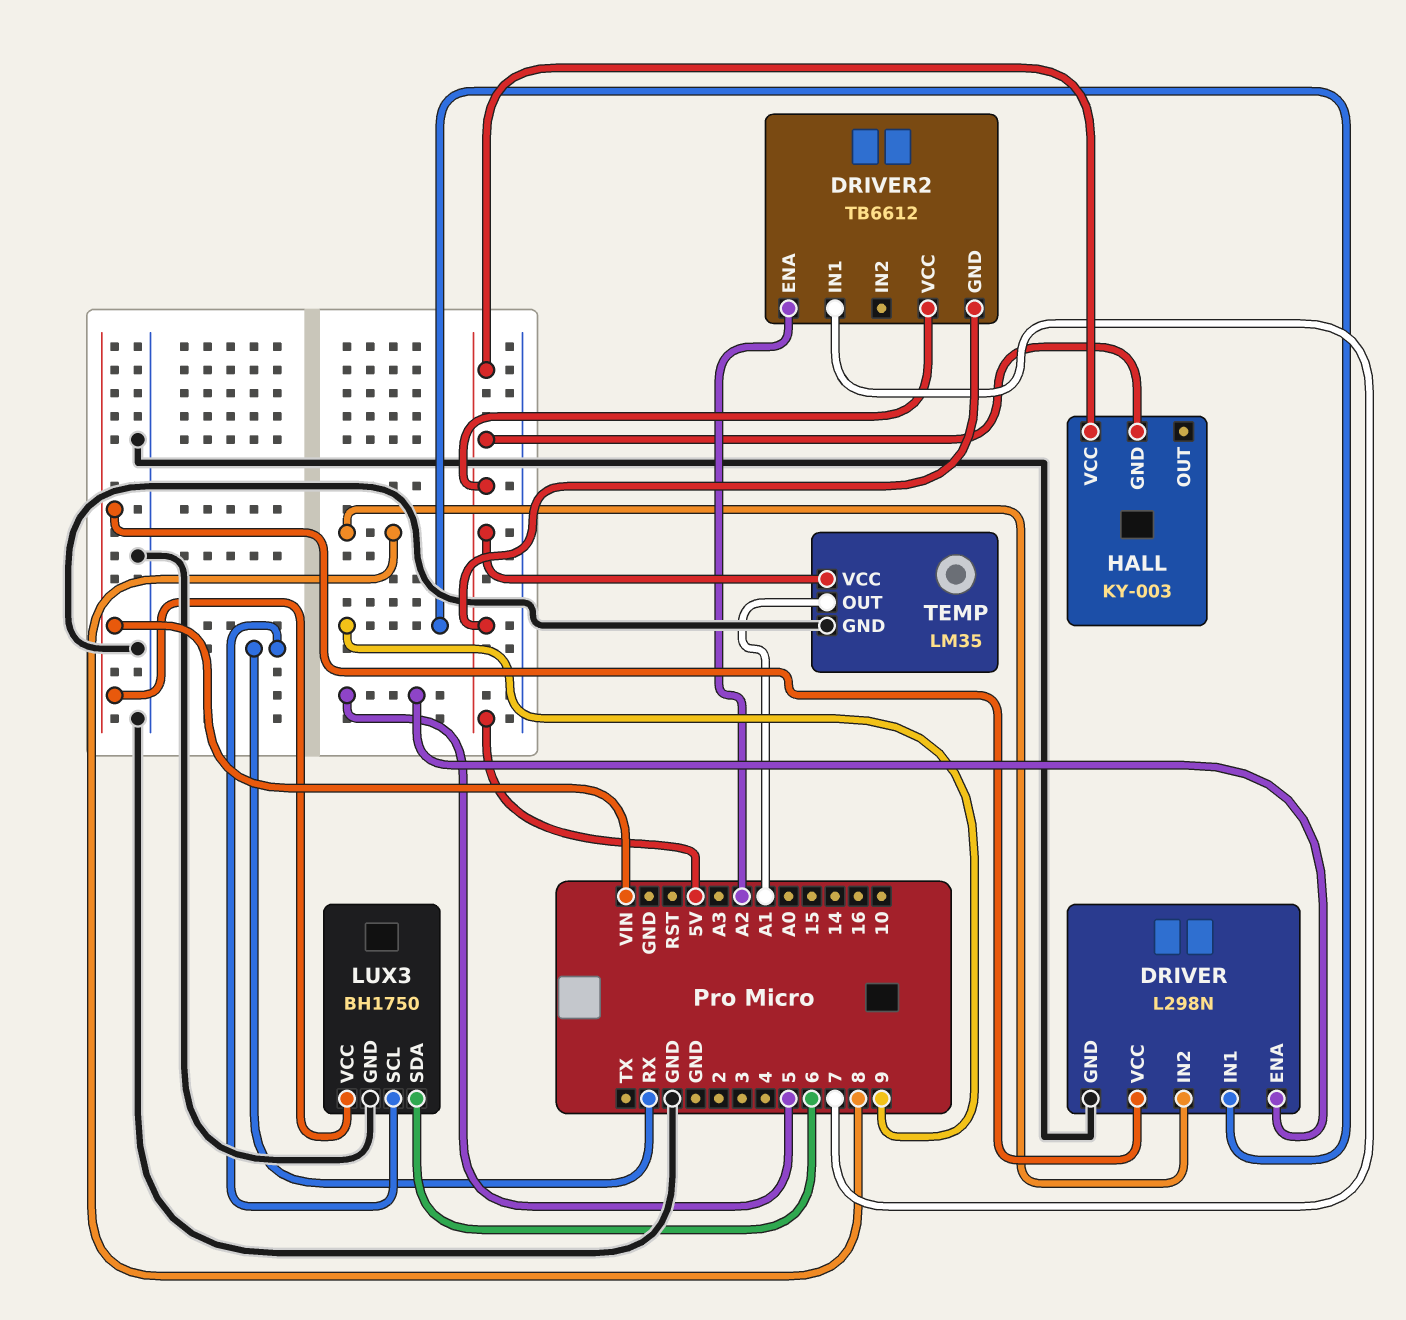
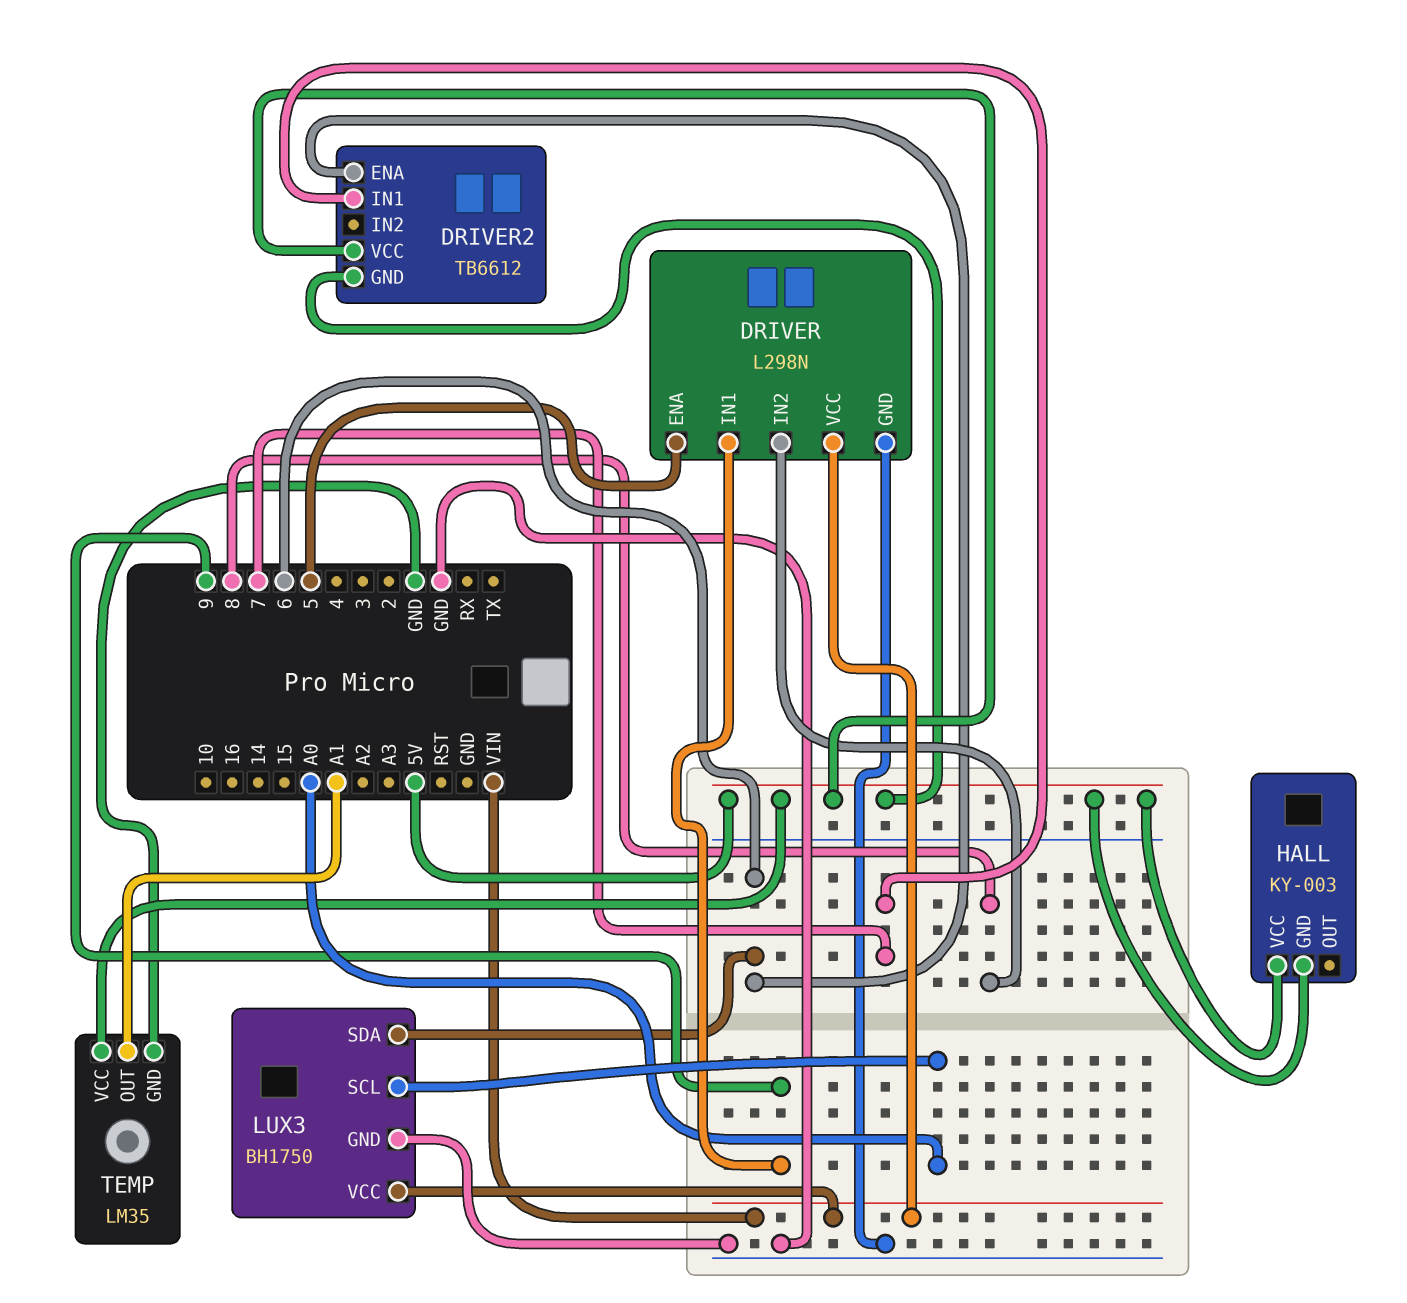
DRIVER2 pin ENA: A2 -> 6
LUX3 pin SCL: RX -> A0

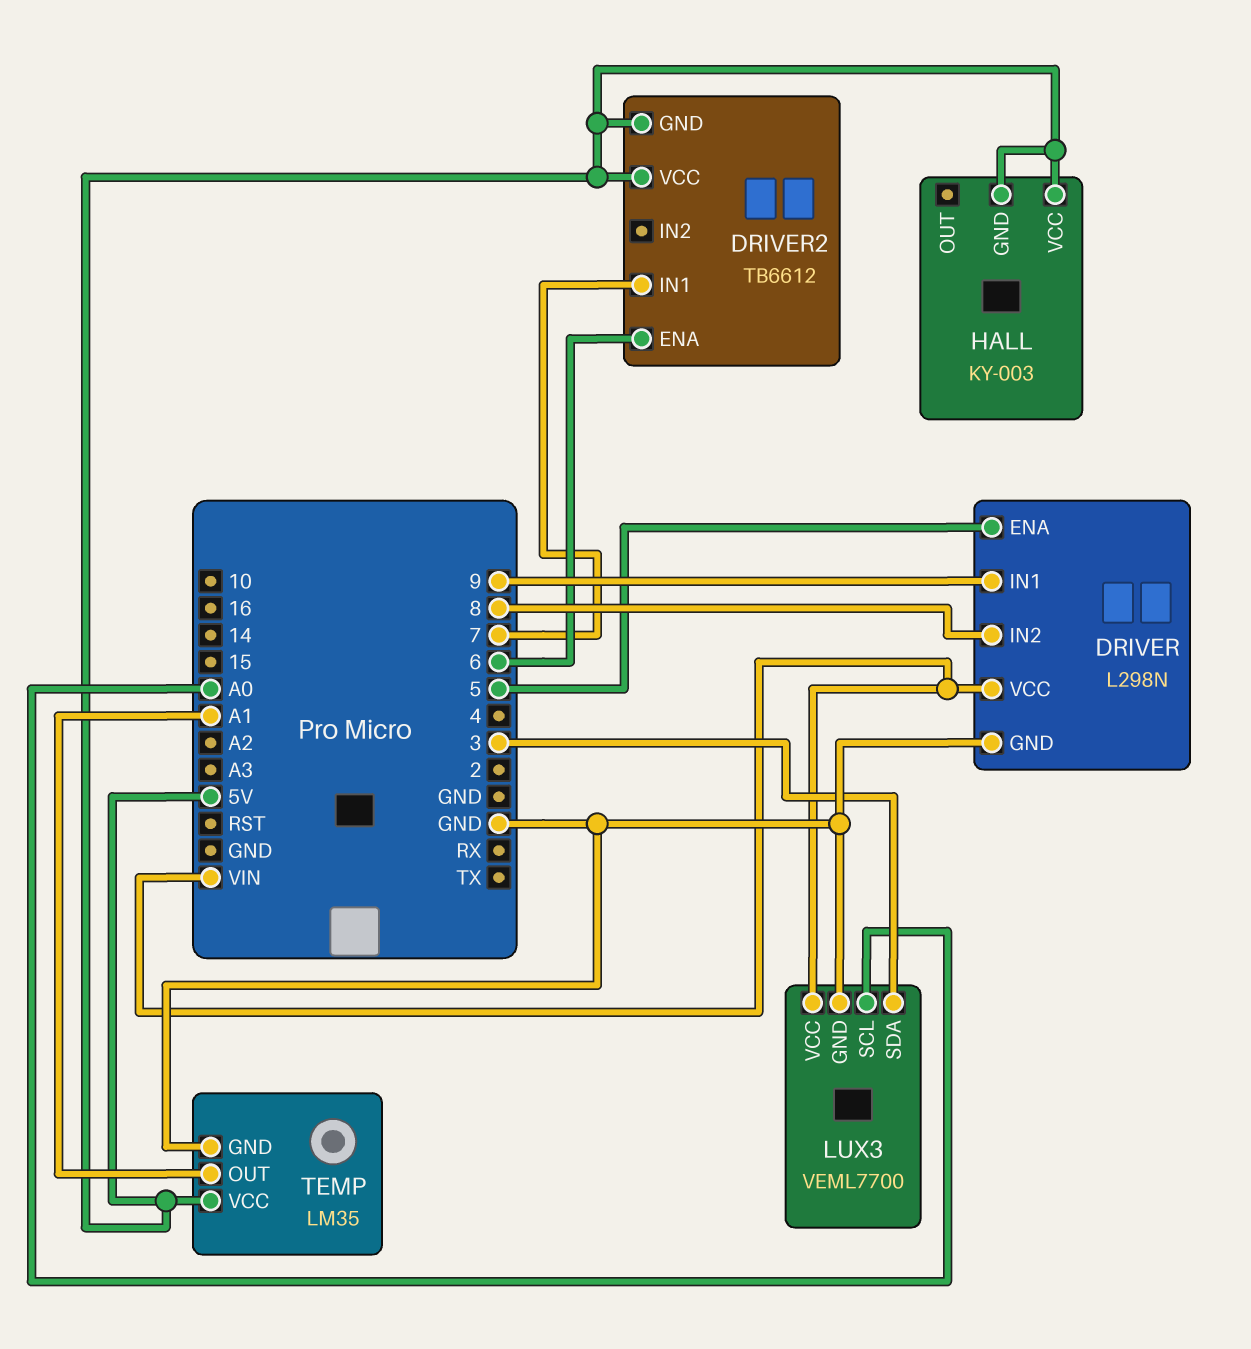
LUX3: BH1750 -> VEML7700
LUX3 pin SDA: 6 -> 3

